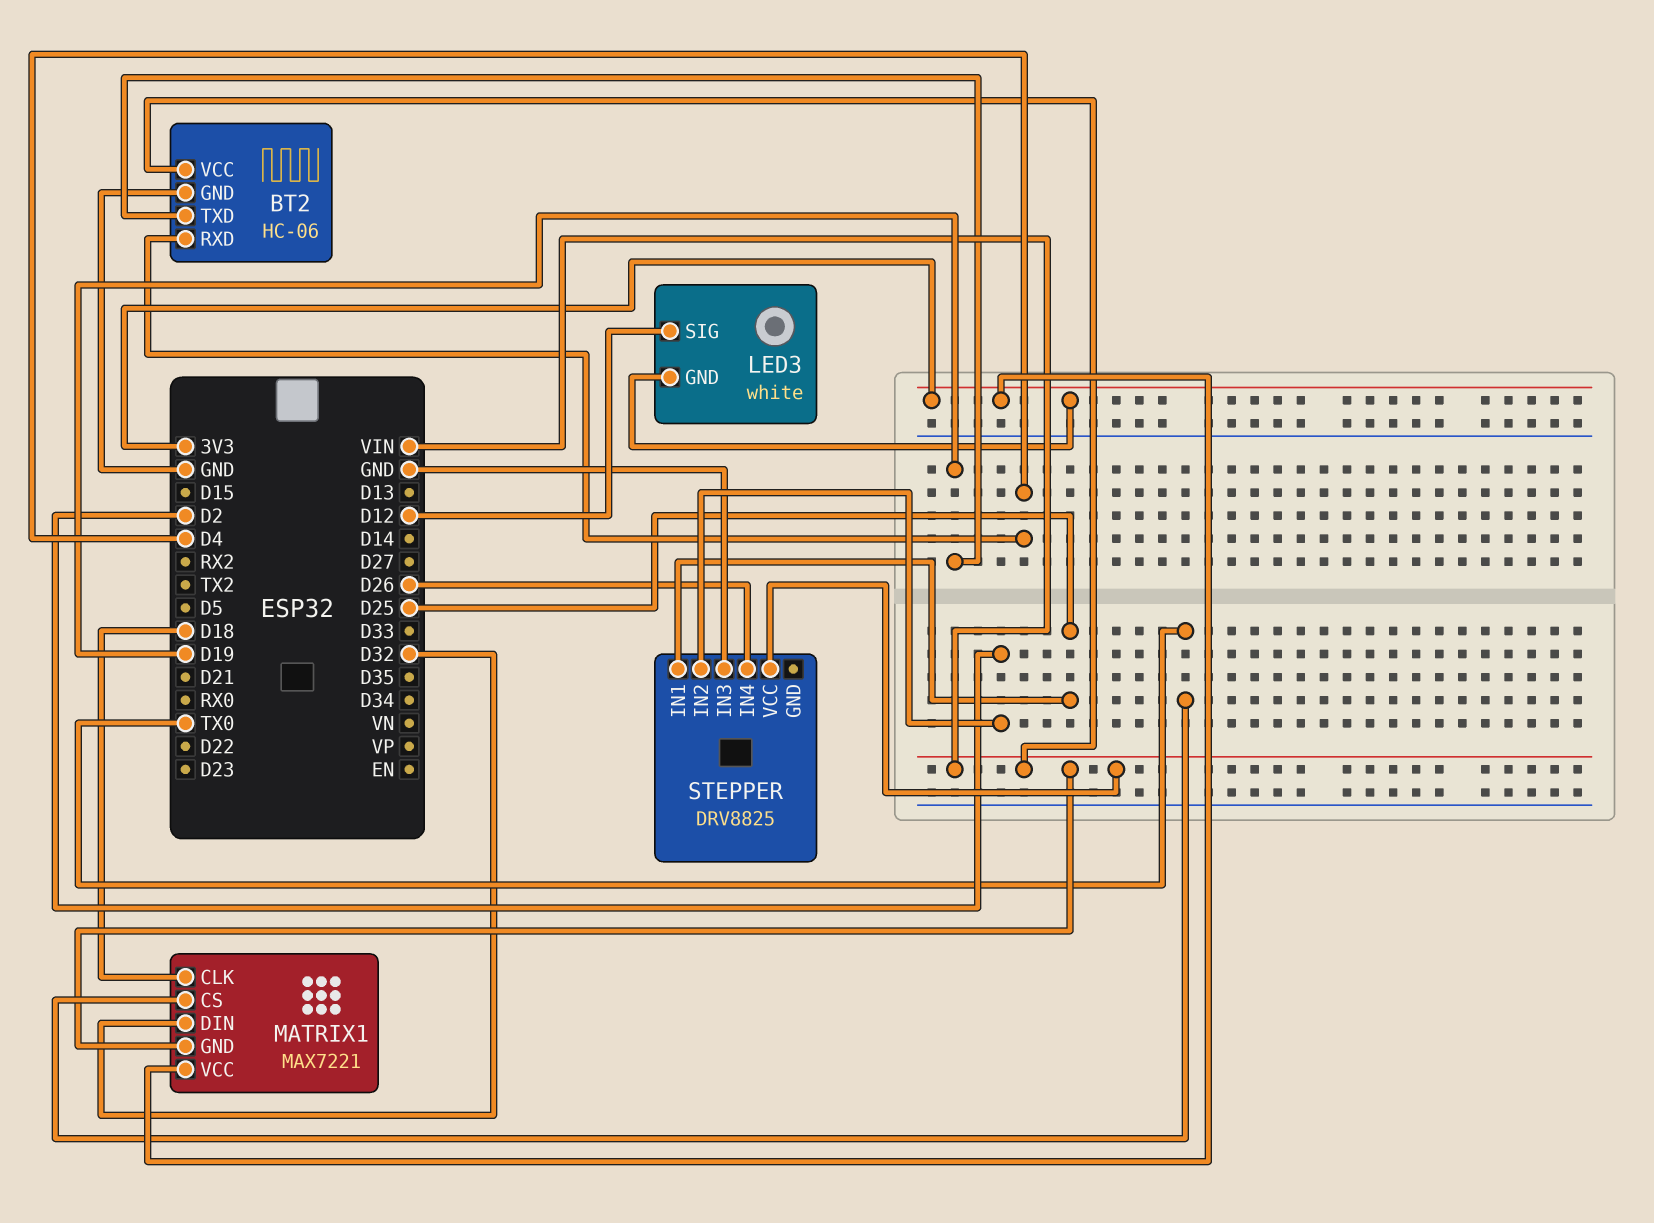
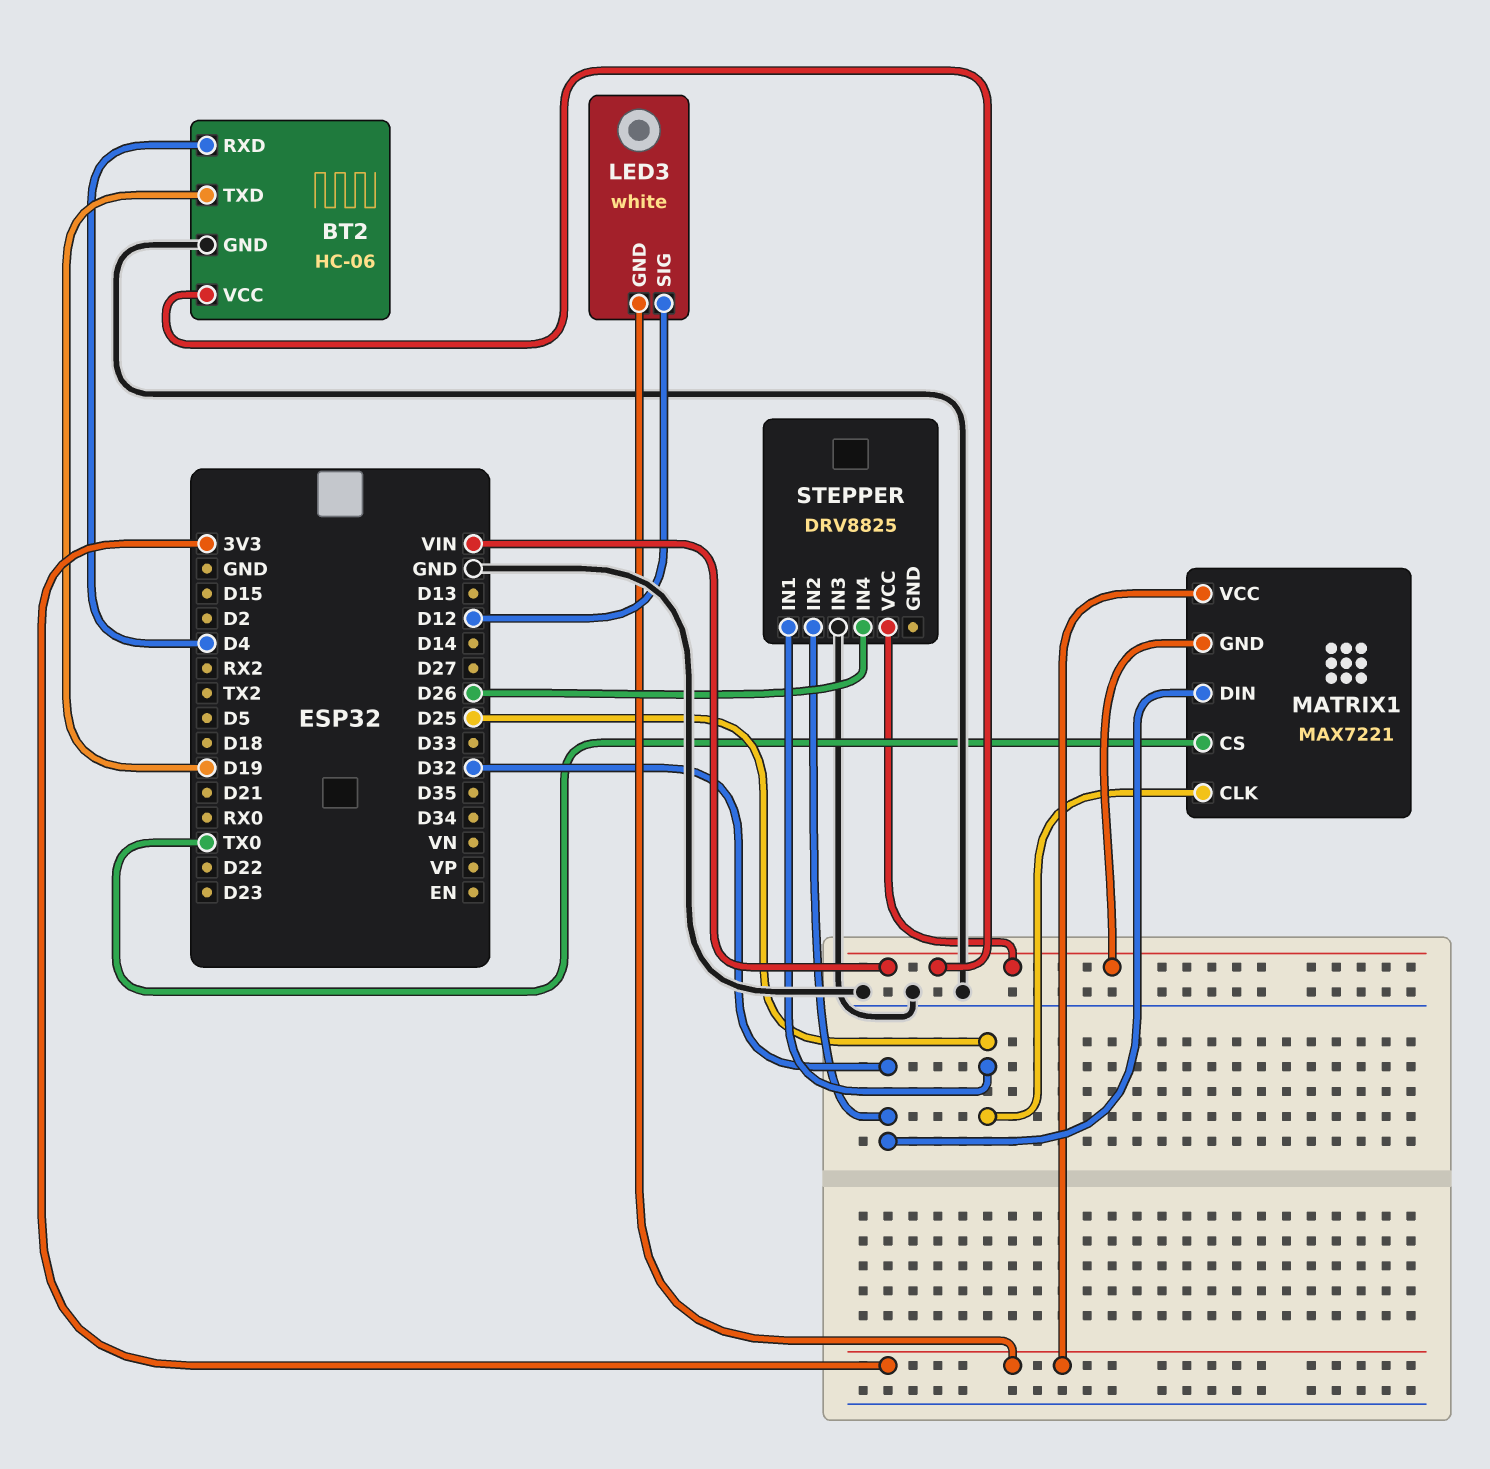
MATRIX1 pin CLK: D18 -> D25
STEPPER pin IN2: D2 -> D32

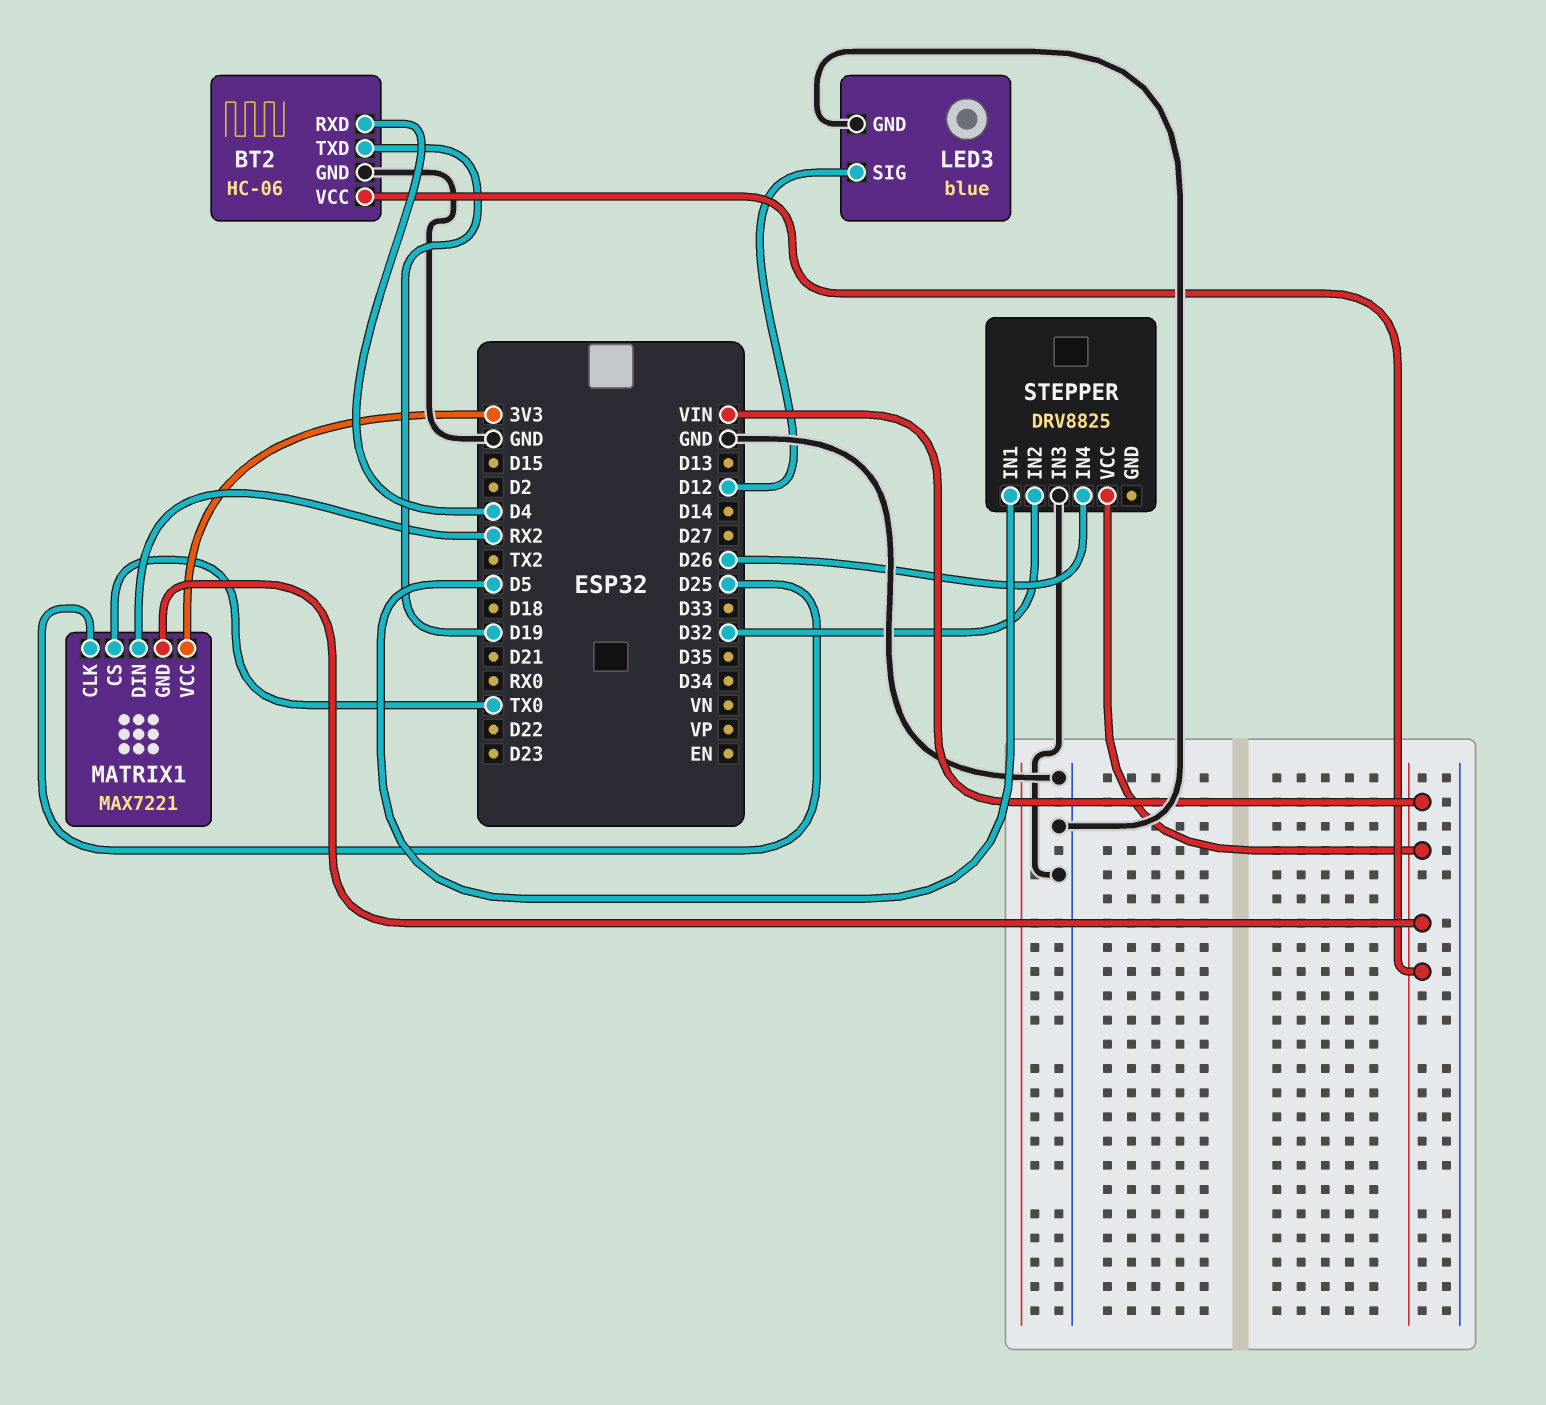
LED3: white -> blue
LED3 pin GND: 3V3 -> GND
MATRIX1 pin DIN: D32 -> RX2
STEPPER pin IN1: D25 -> D5

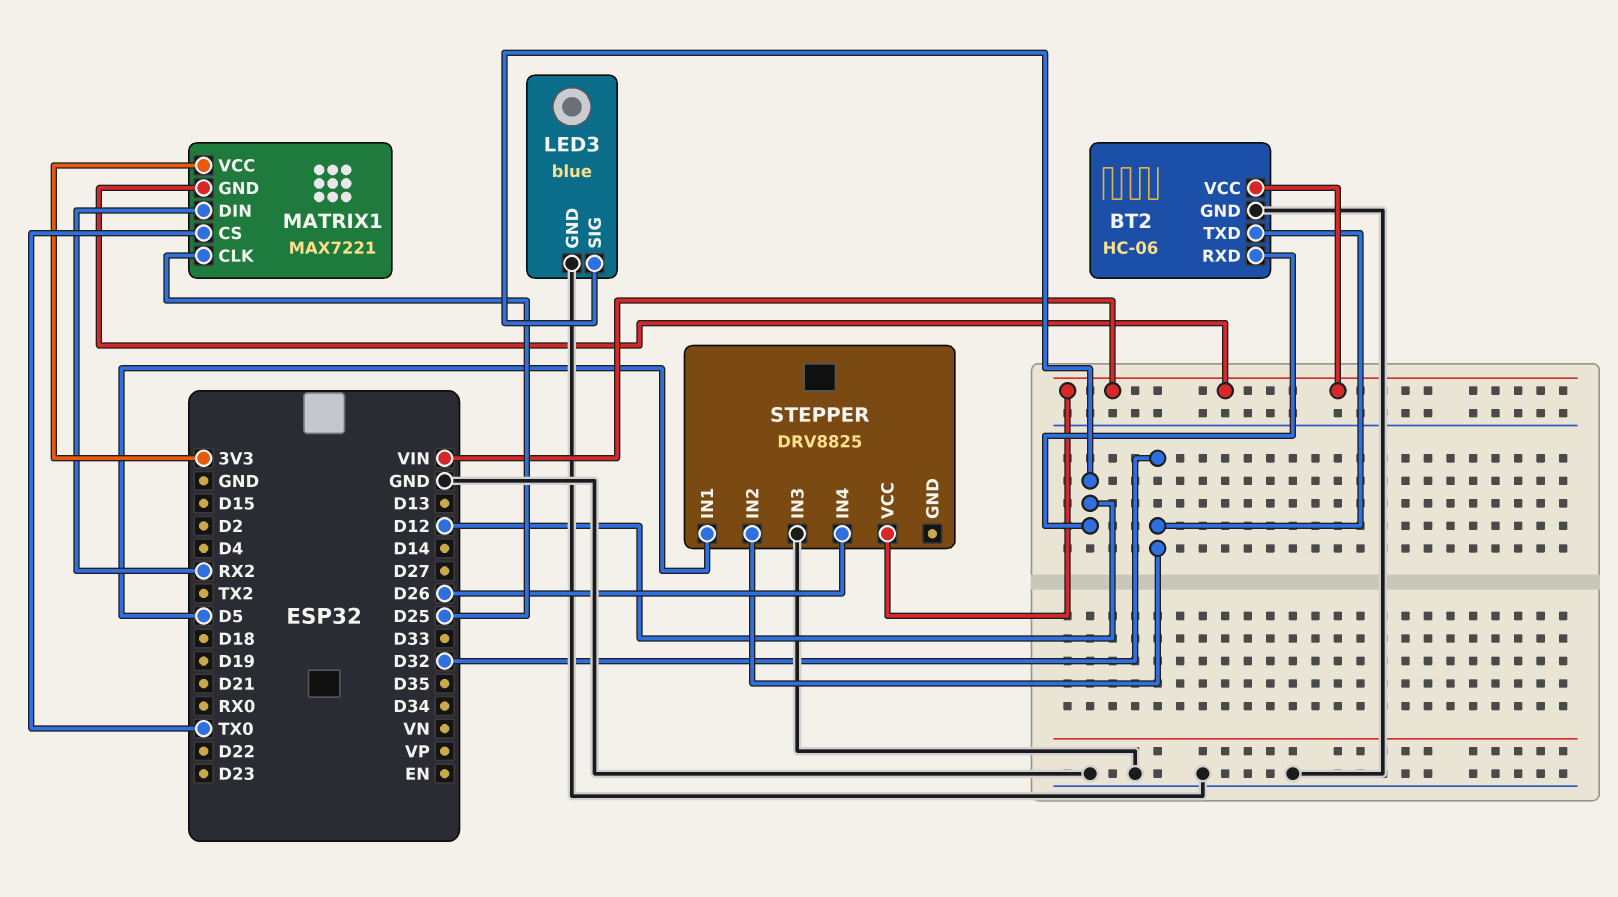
BT2 pin RXD: D4 -> D12
BT2 pin TXD: D19 -> D32

